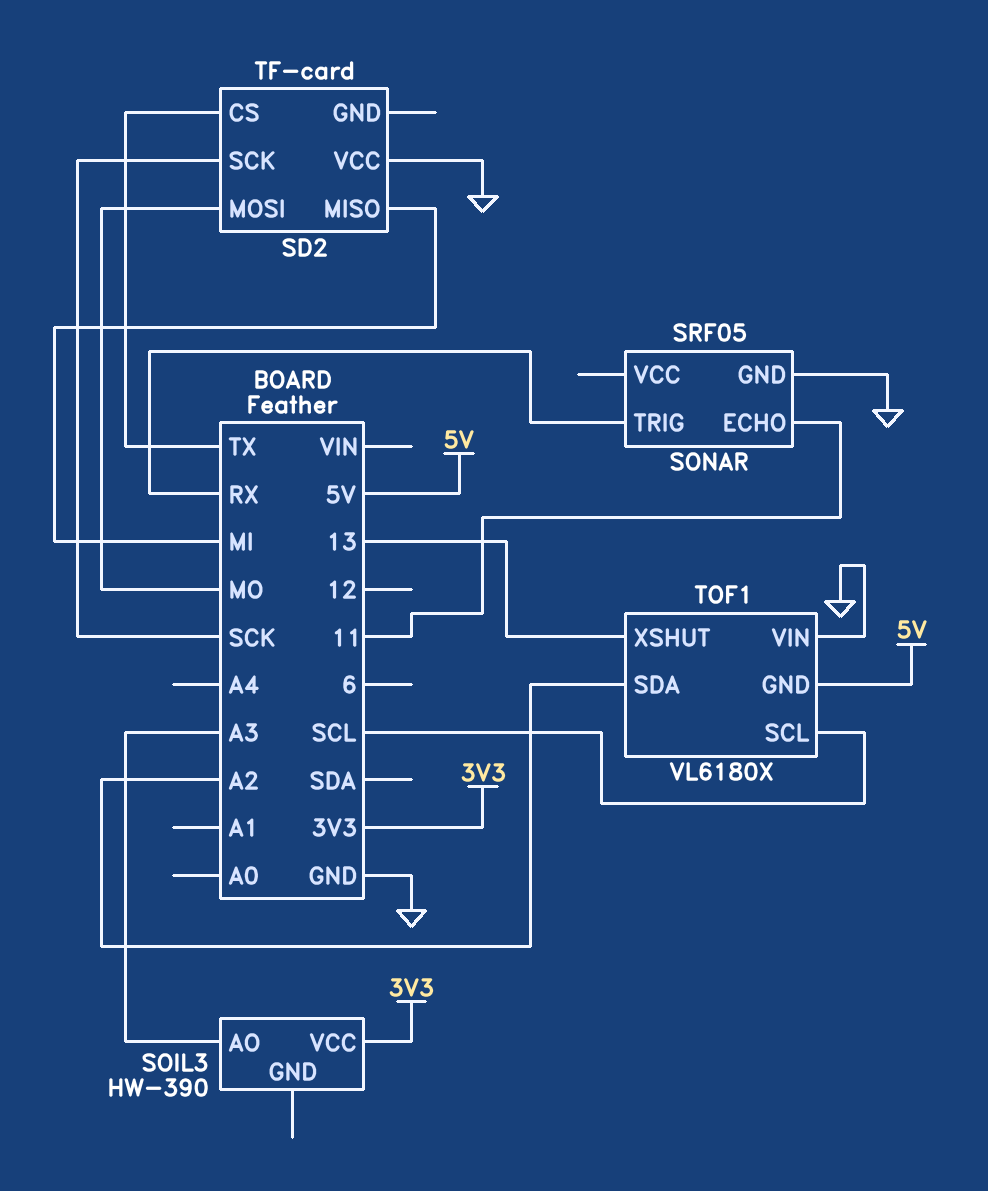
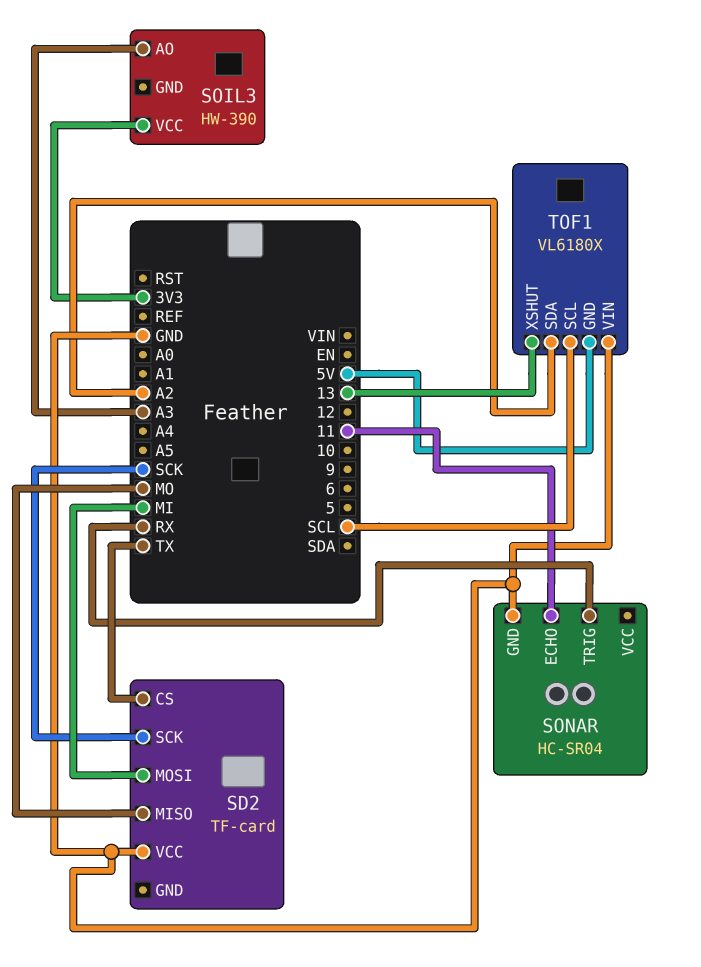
SD2 pin MISO: MI -> MO
SD2 pin MOSI: MO -> MI
SONAR: SRF05 -> HC-SR04

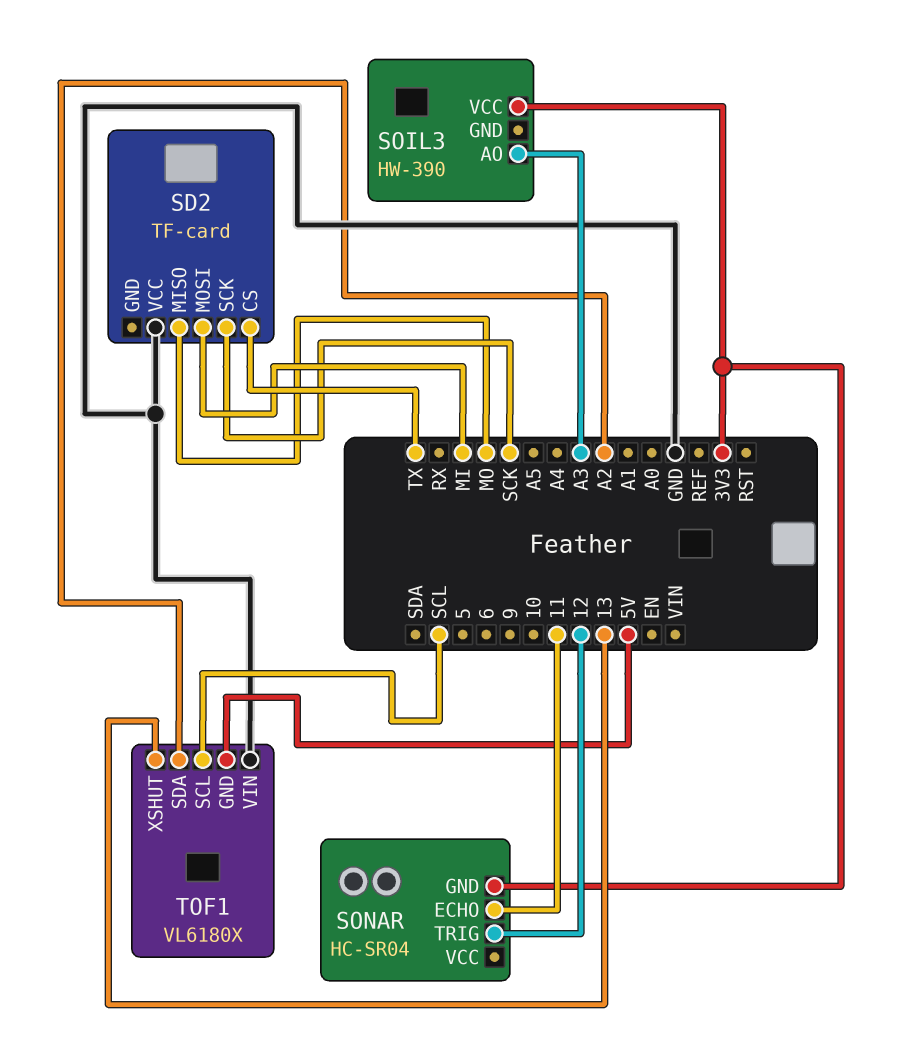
SONAR pin GND: GND -> 3V3
SONAR pin TRIG: RX -> 12

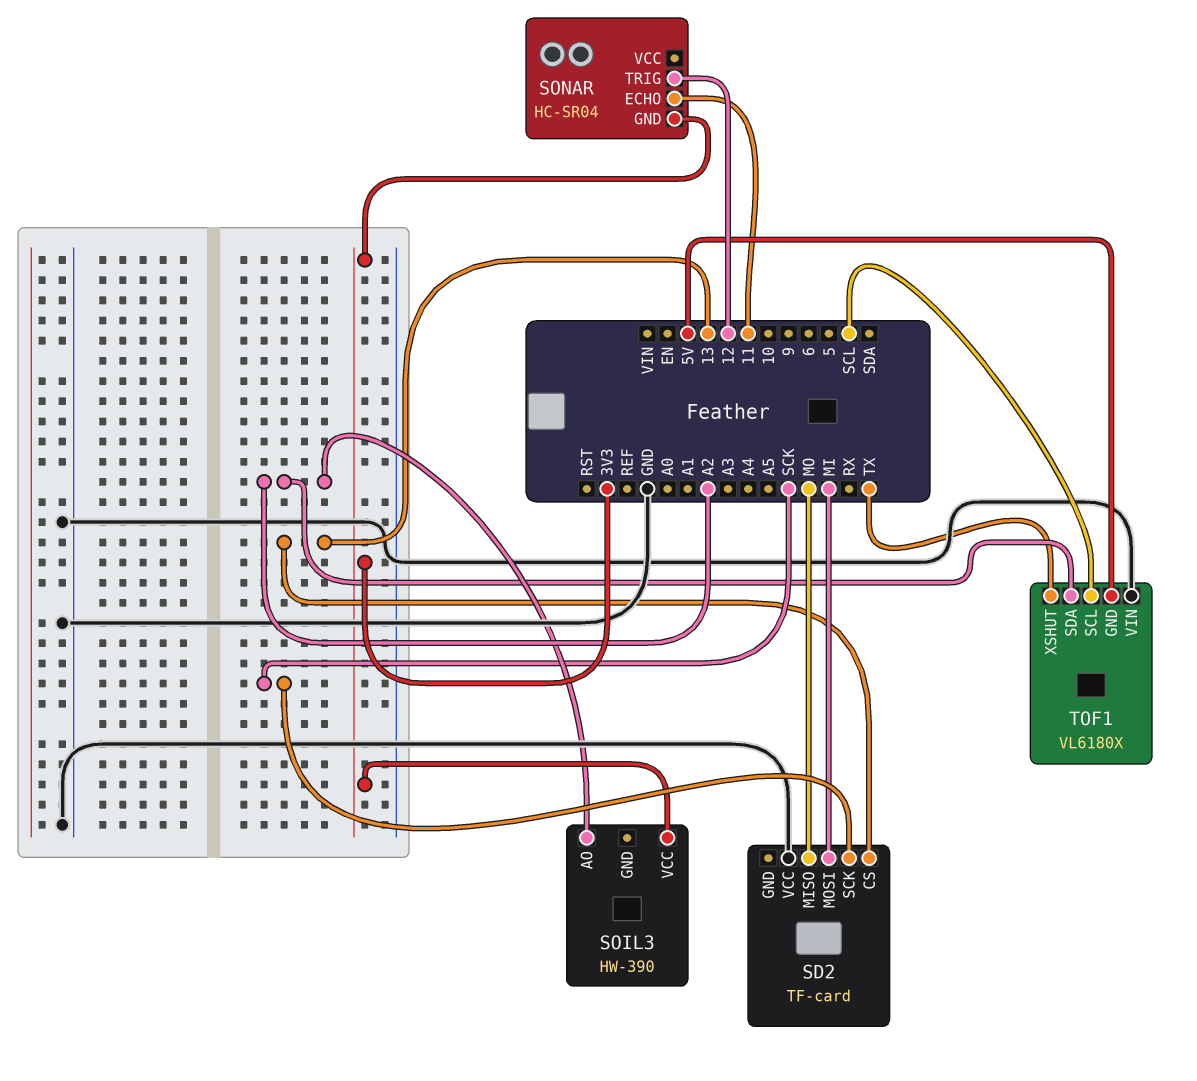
SD2 pin CS: TX -> 13
SOIL3 pin AO: A3 -> A2
TOF1 pin XSHUT: 13 -> TX

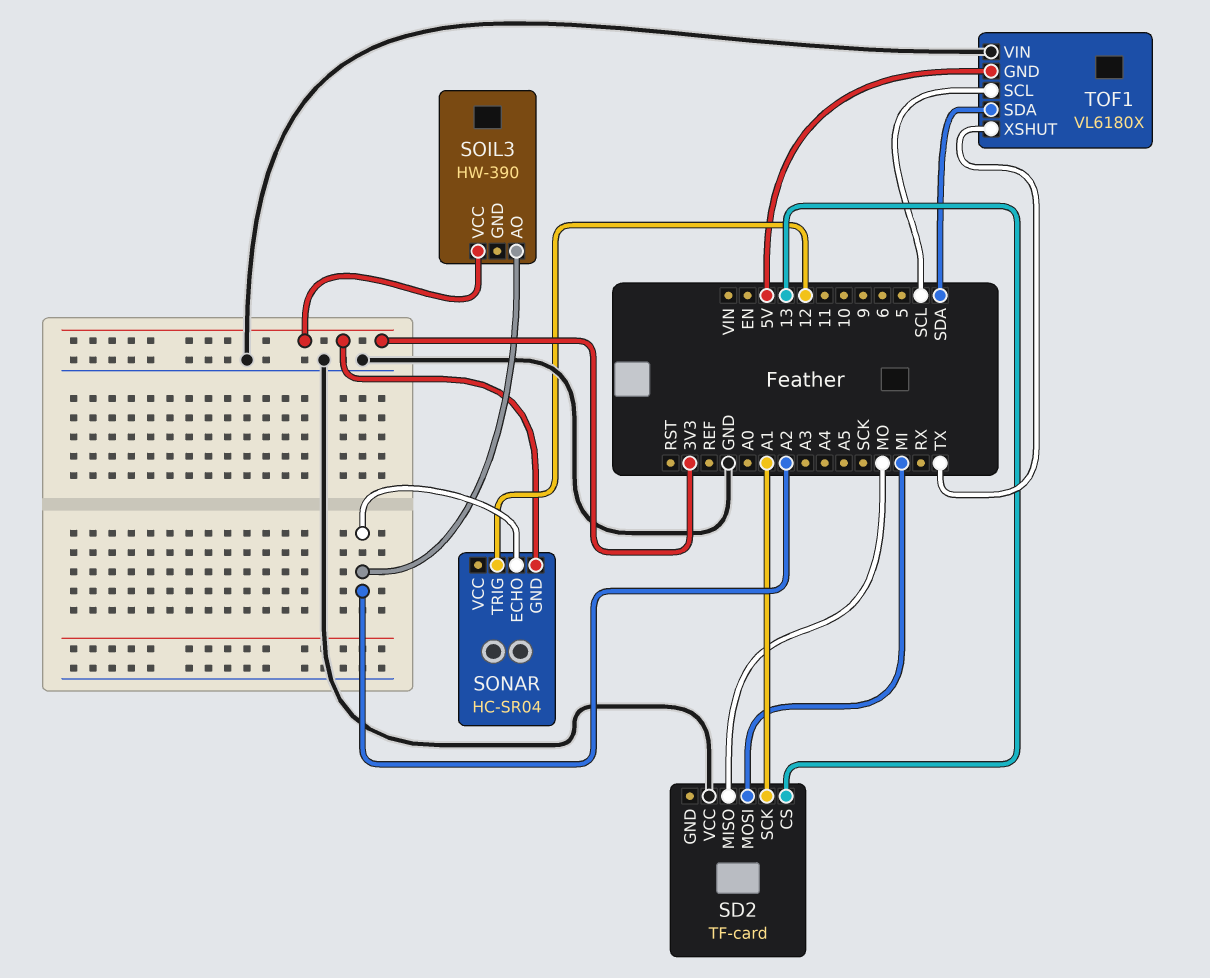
SD2 pin SCK: SCK -> A1
SONAR pin ECHO: 11 -> A2
TOF1 pin SDA: A2 -> SDA

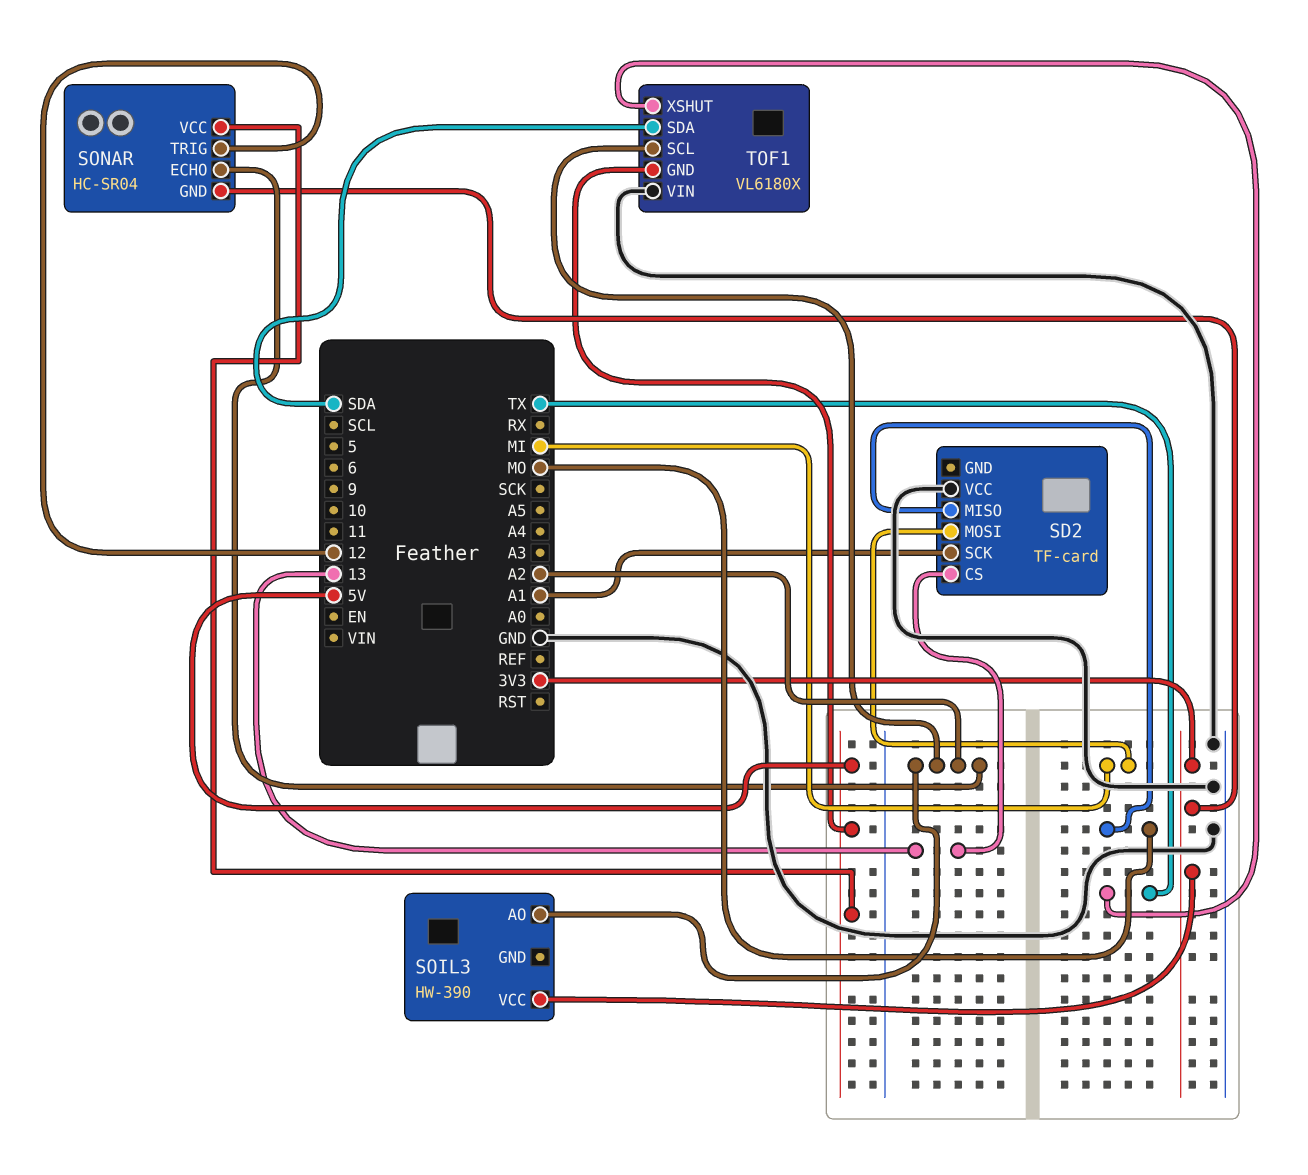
SONAR pin VCC: none -> 5V
TOF1 pin SCL: SCL -> A2

